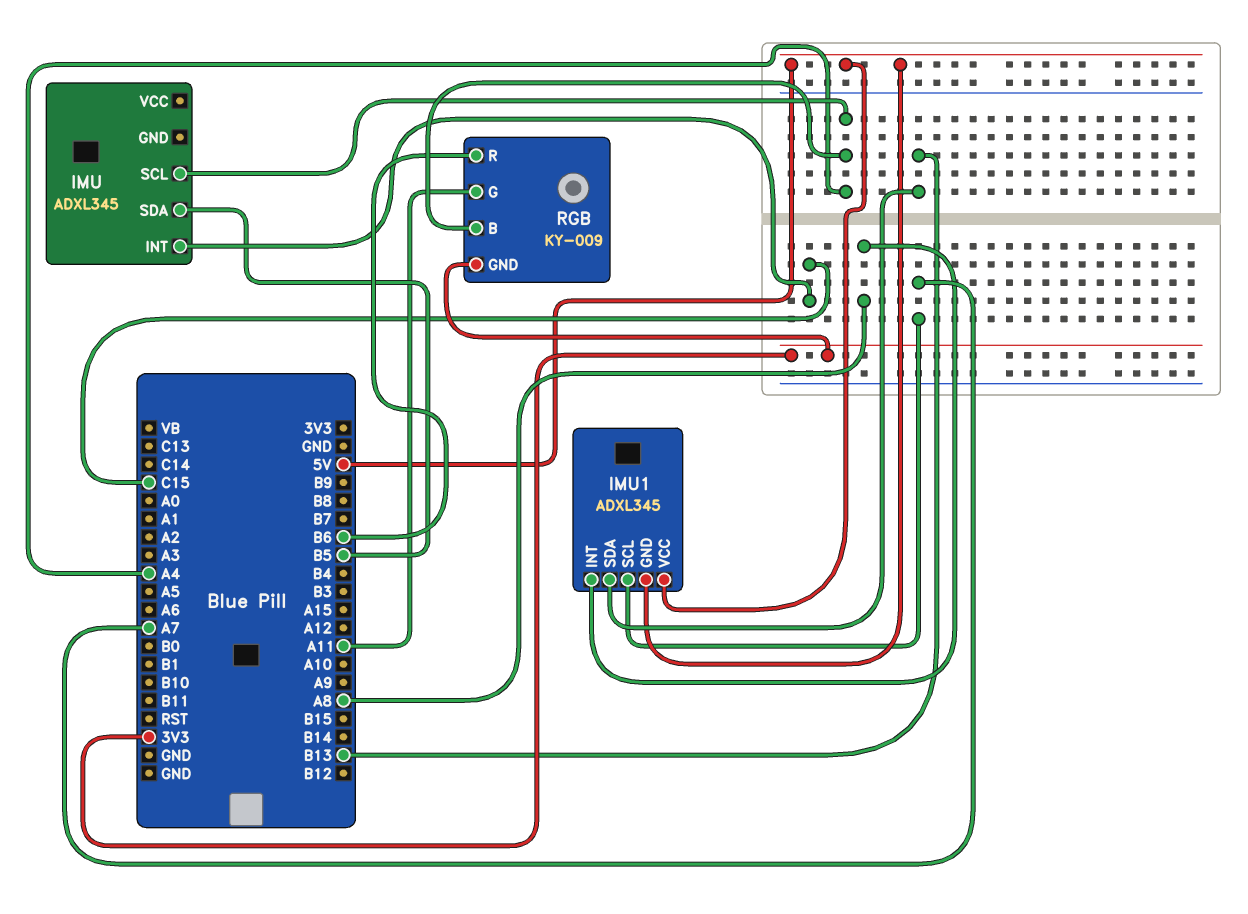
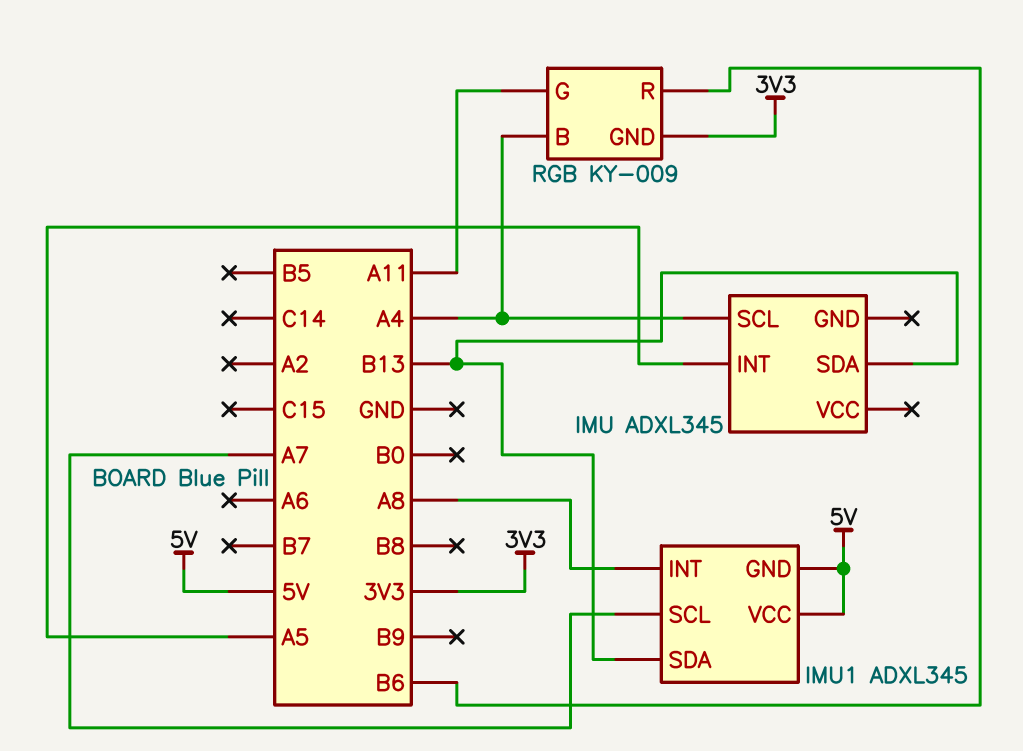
IMU pin INT: C15 -> A5
IMU pin SDA: B5 -> B13

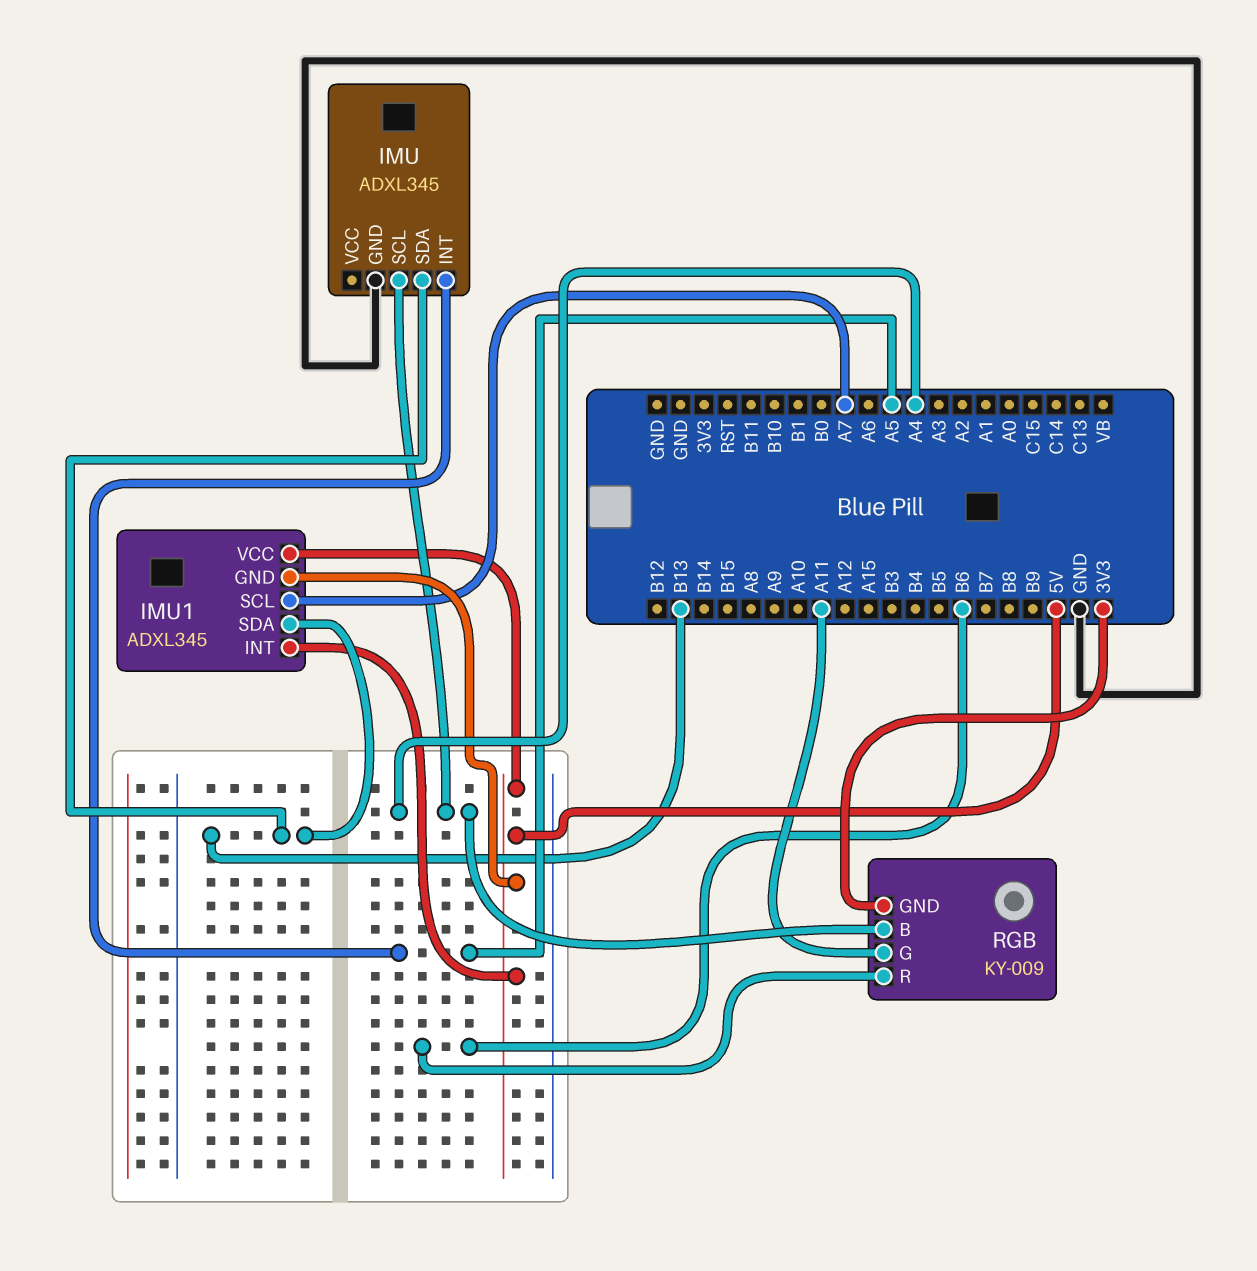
IMU pin GND: none -> GND
IMU1 pin INT: A8 -> 5V

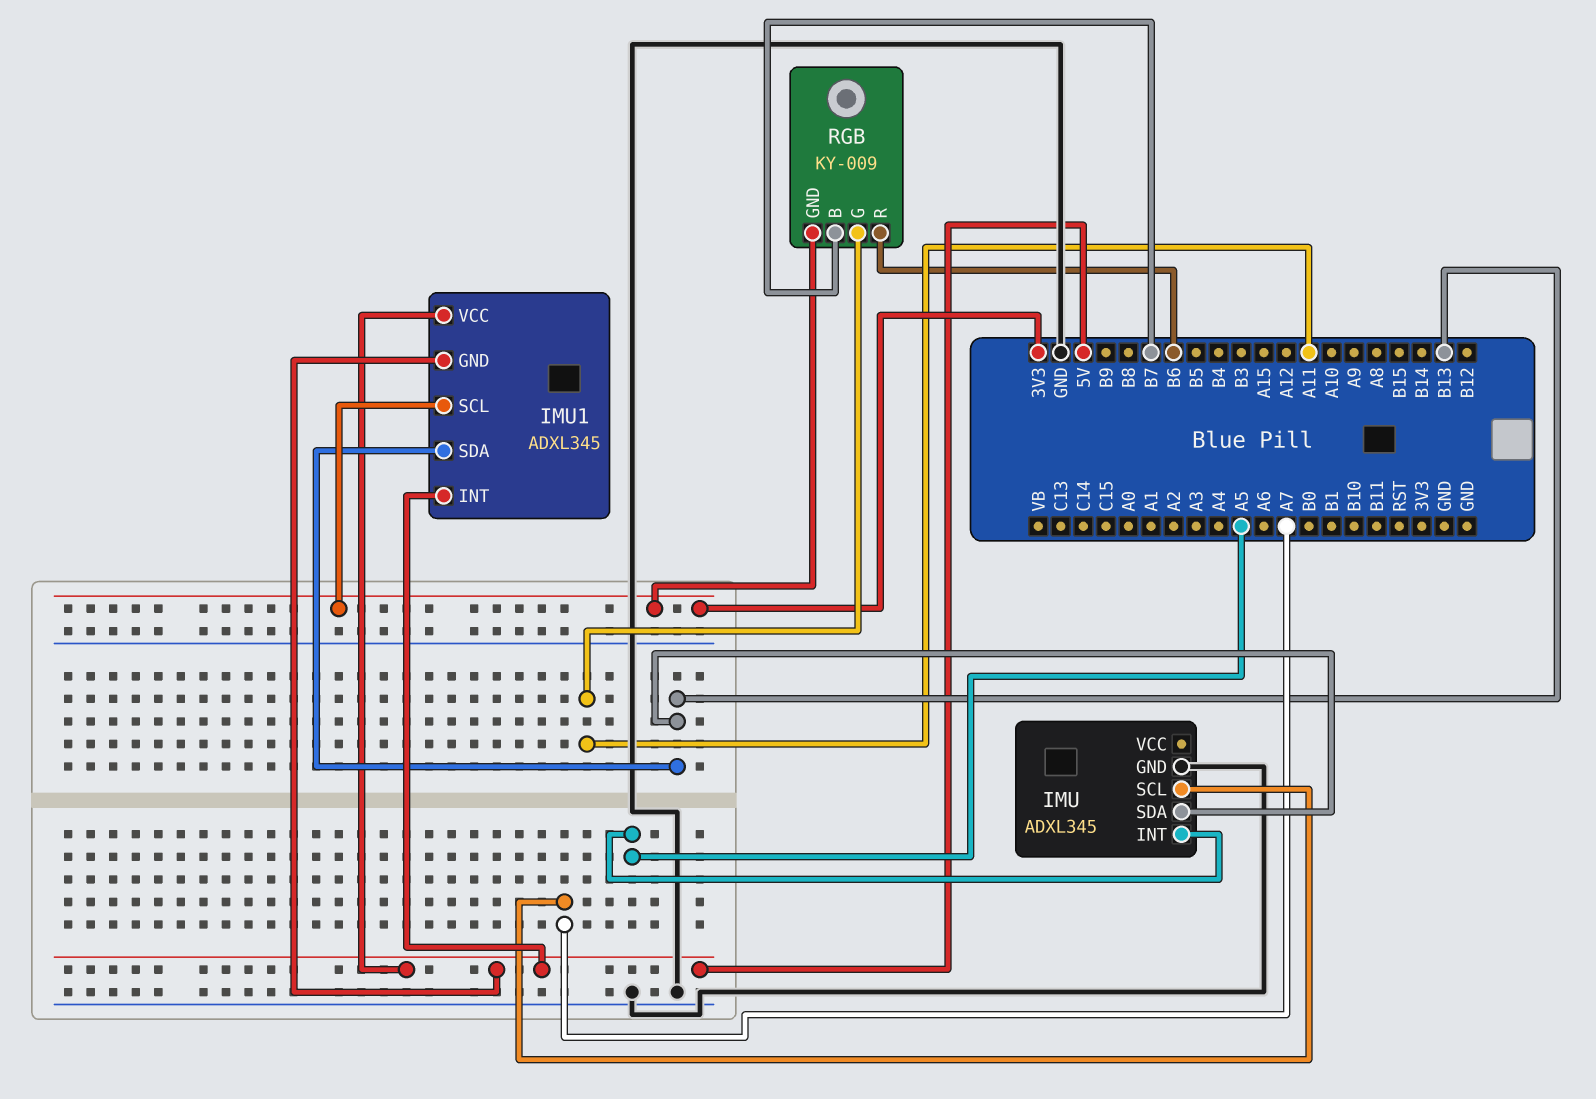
IMU pin SCL: A4 -> A7
IMU1 pin SCL: A7 -> 3V3
RGB pin B: A4 -> B7

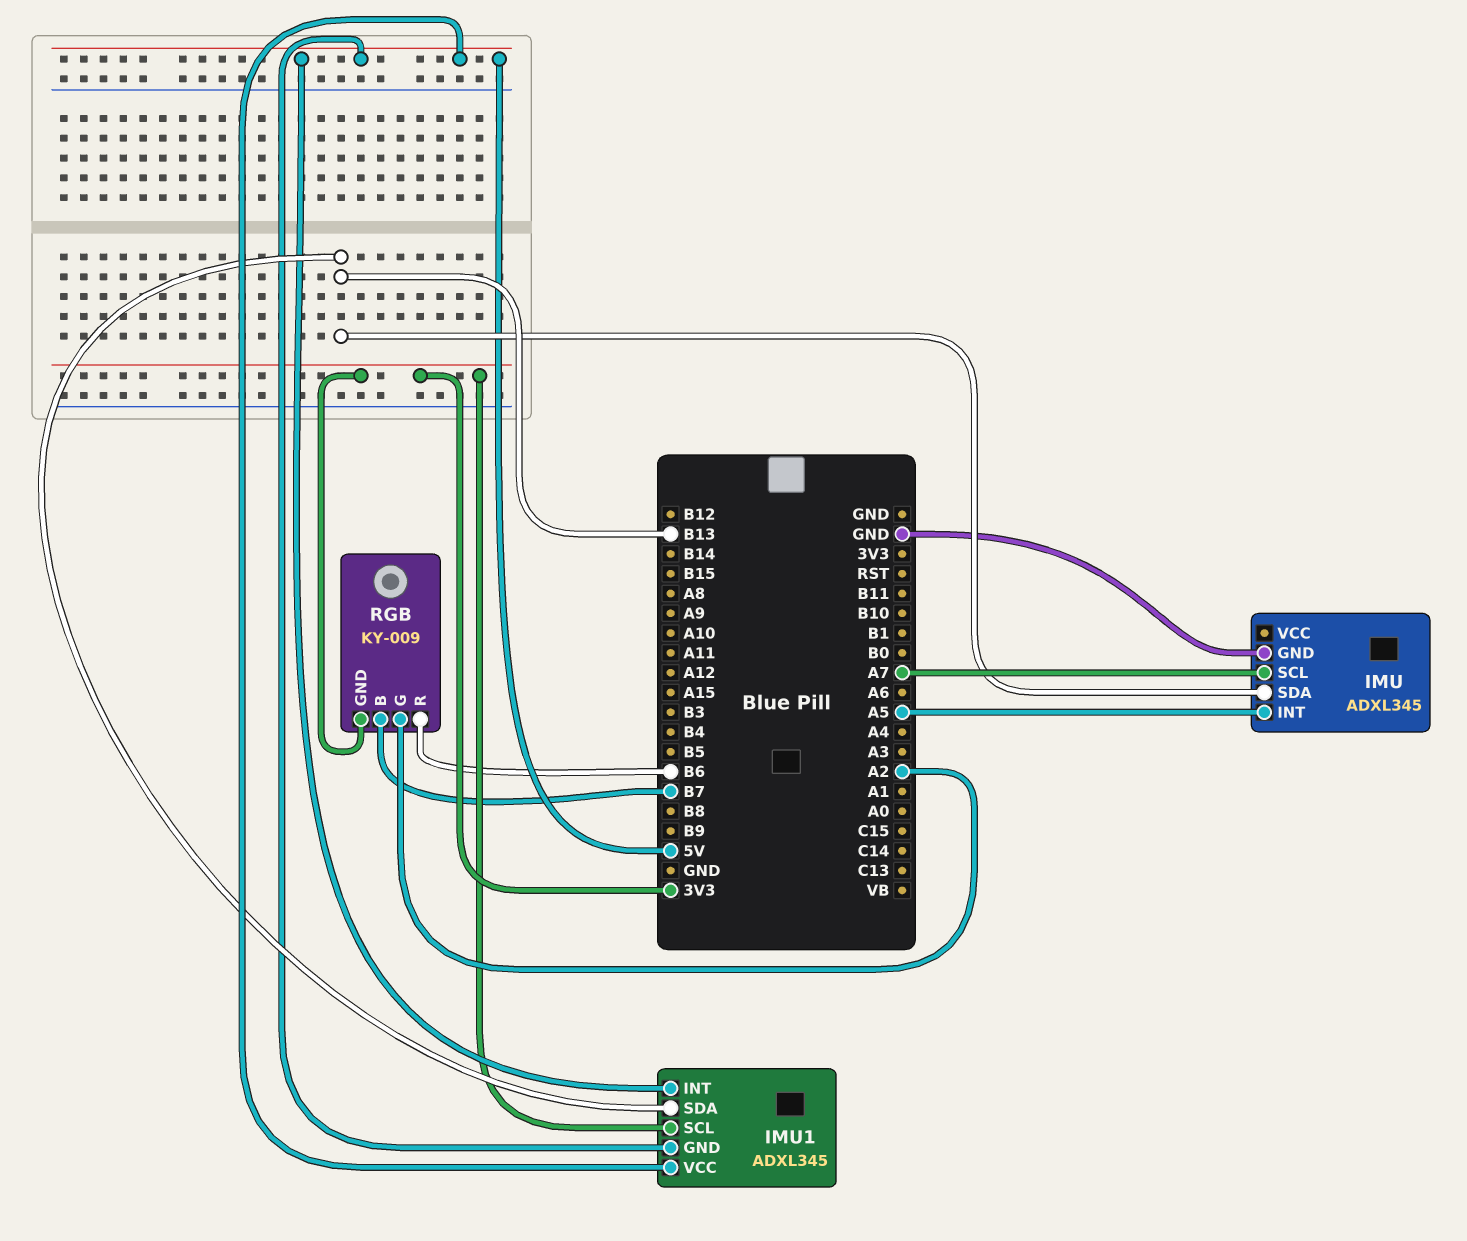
RGB pin G: A11 -> A2

